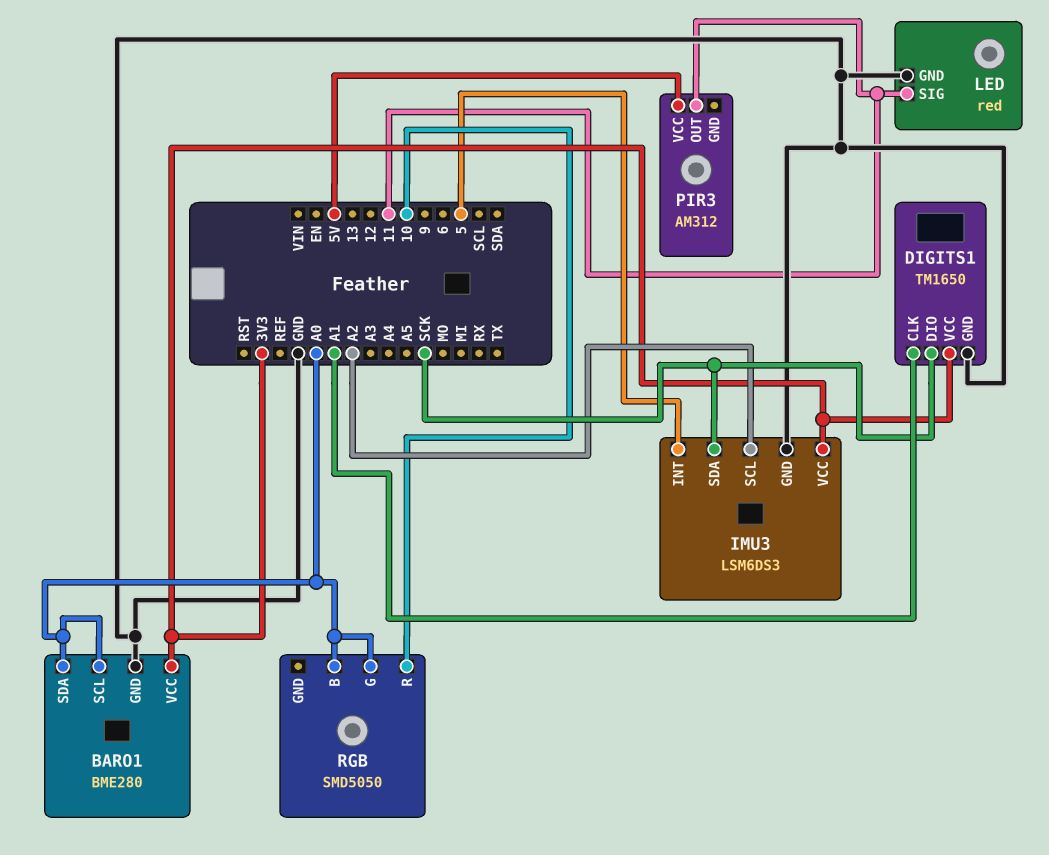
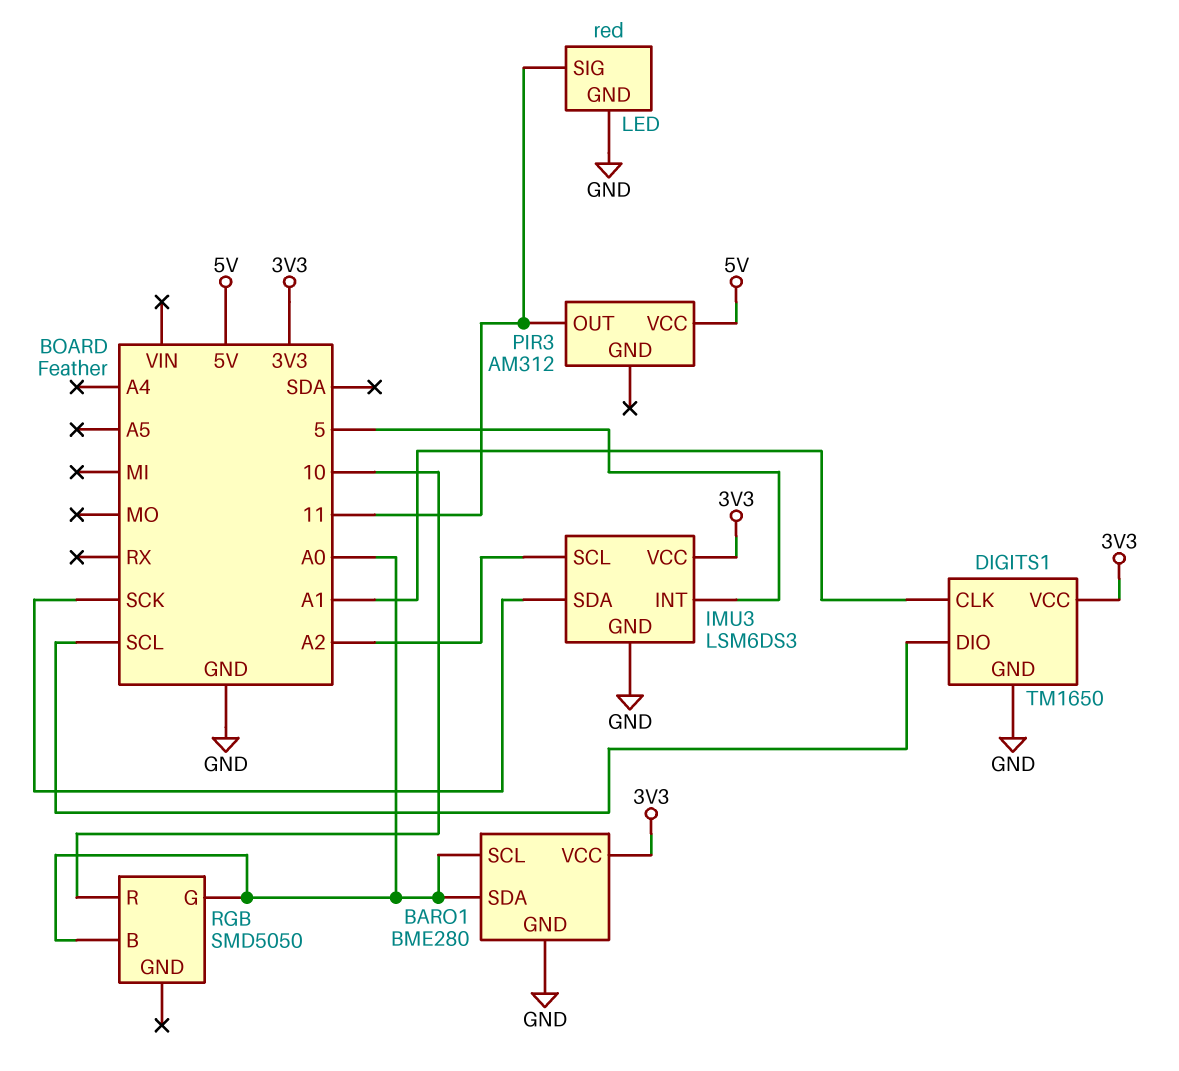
DIGITS1 pin DIO: SCK -> SCL

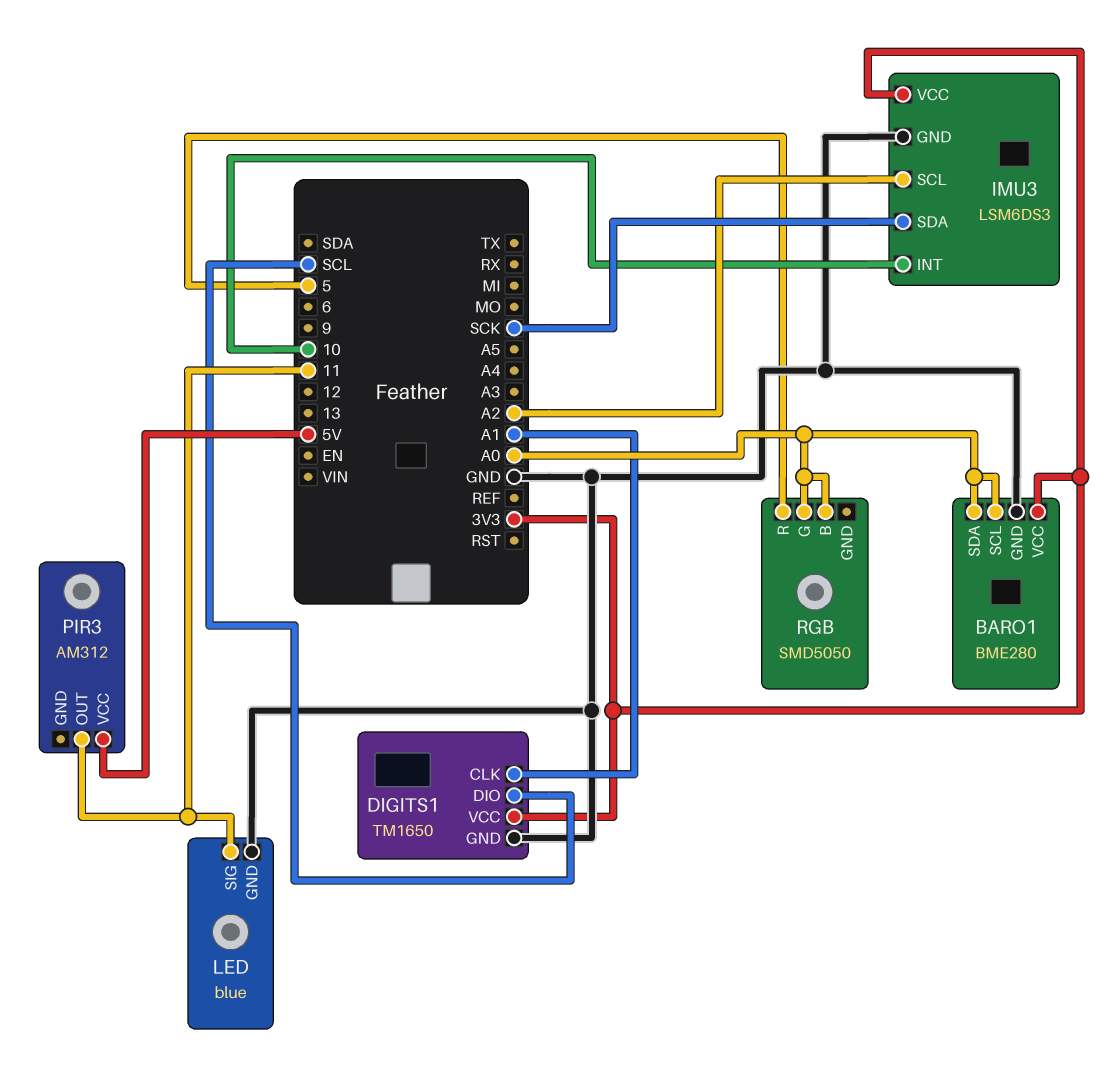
IMU3 pin INT: 5 -> 10
LED: red -> blue
RGB pin R: 10 -> 5

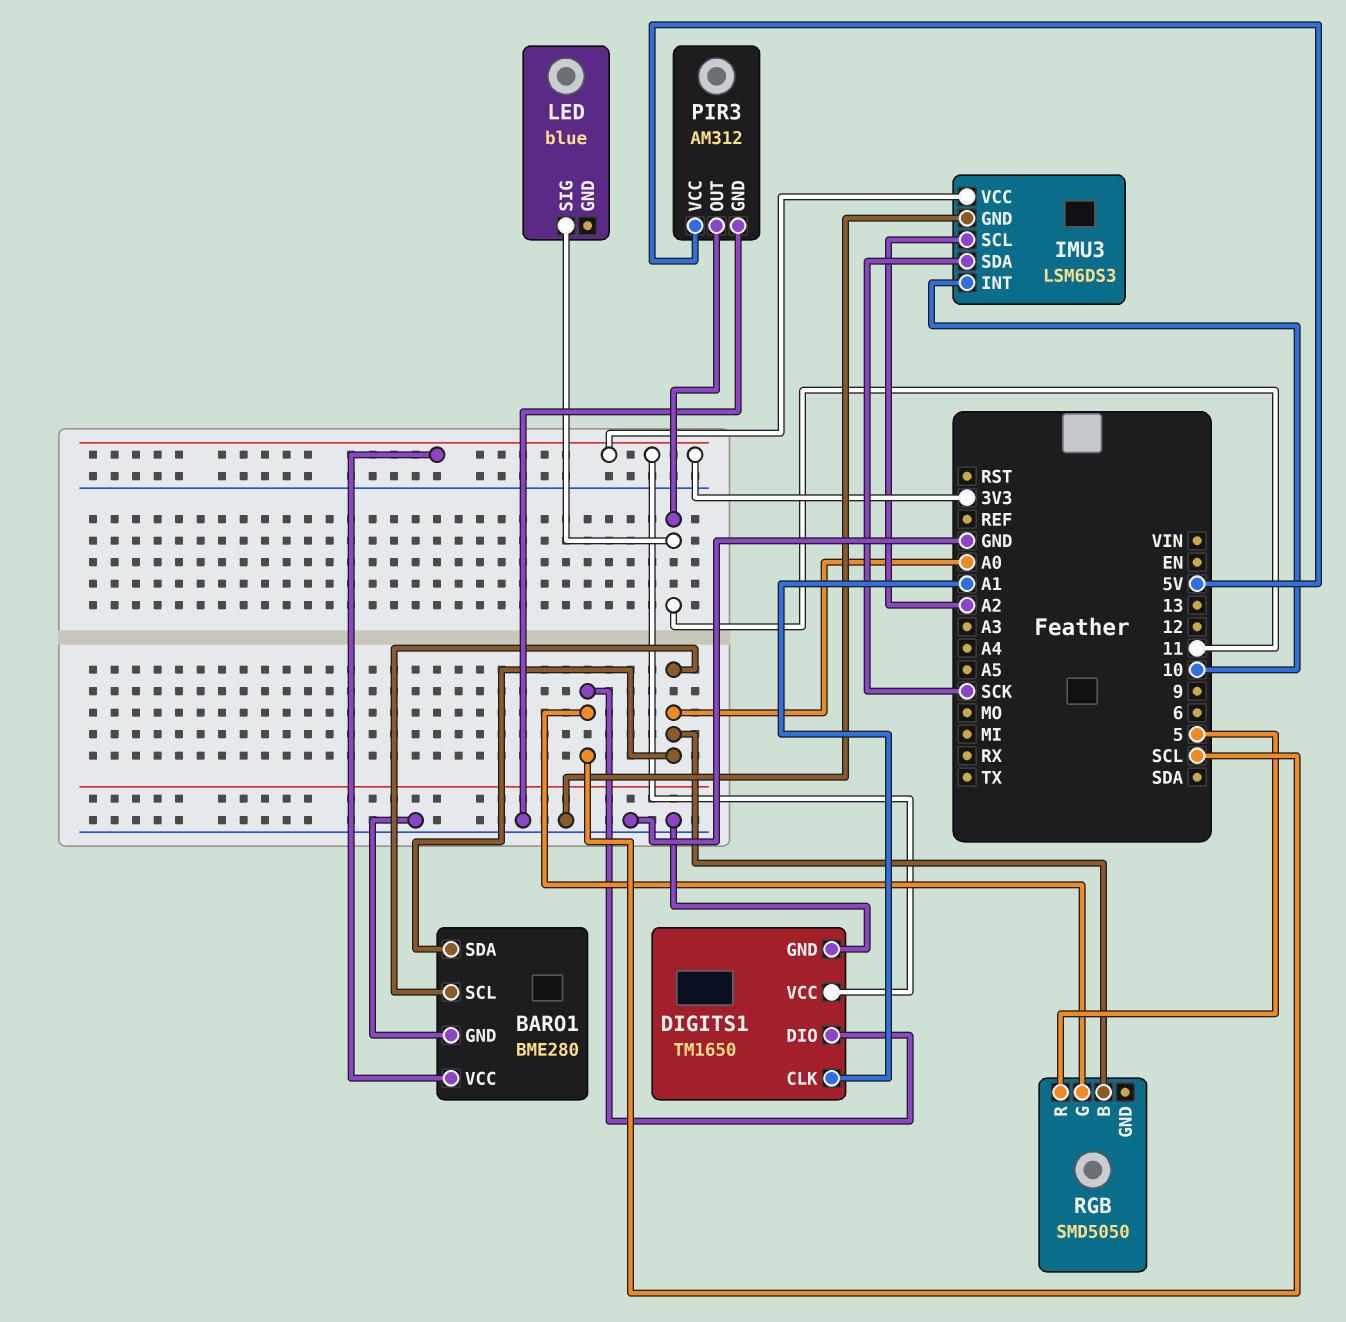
LED pin GND: GND -> none
PIR3 pin GND: none -> GND
RGB pin G: A0 -> SCL

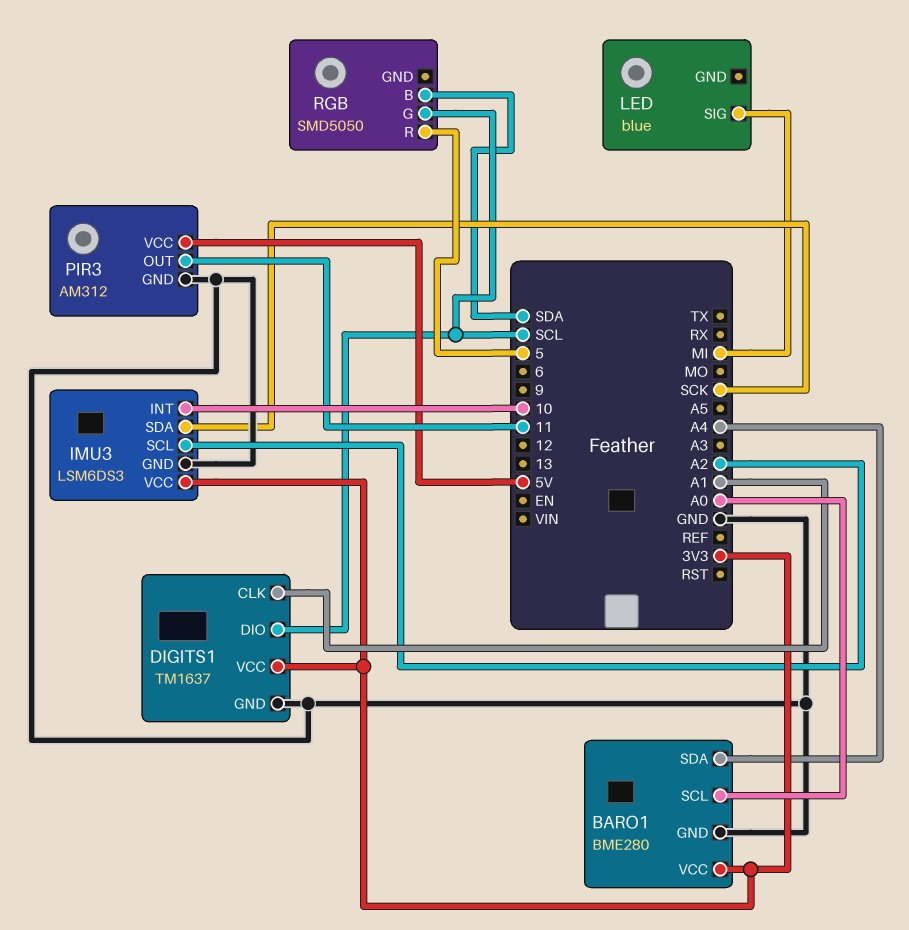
BARO1 pin SDA: A0 -> A4
DIGITS1: TM1650 -> TM1637
LED pin SIG: 11 -> MI
RGB pin B: A0 -> SDA

